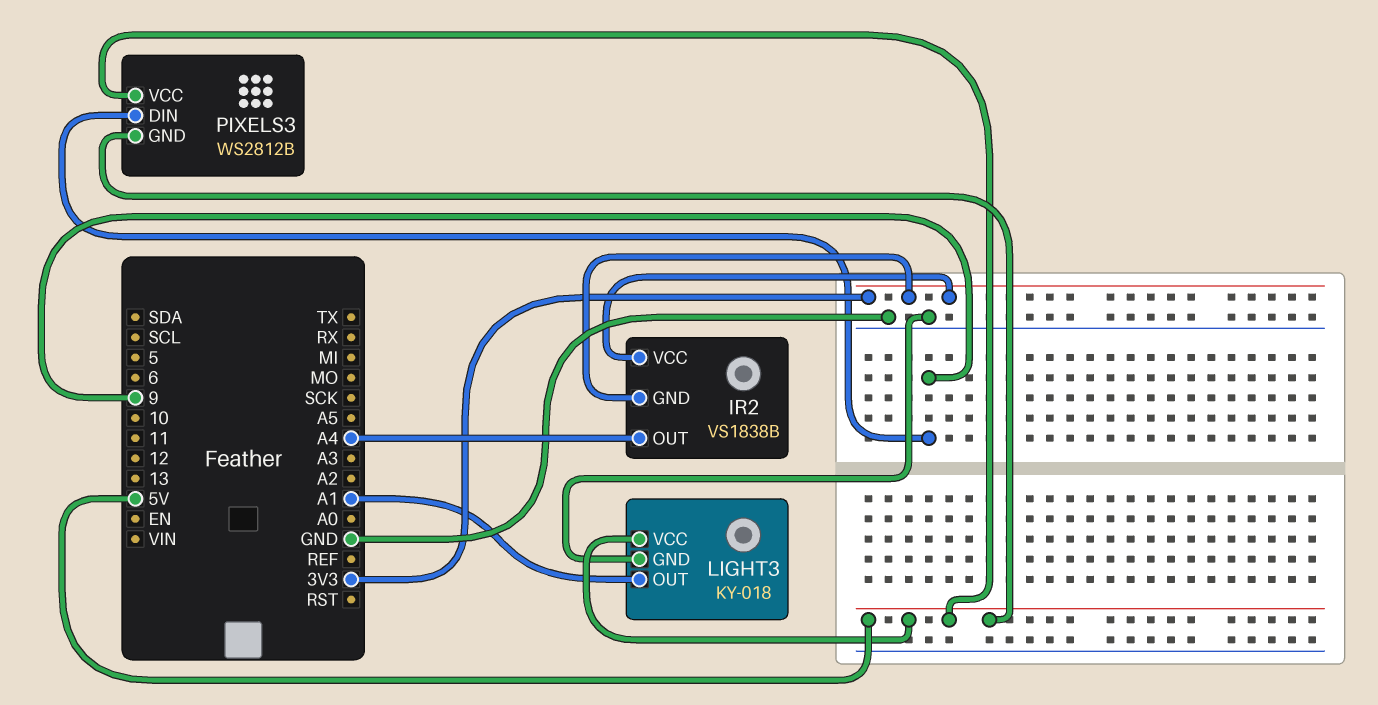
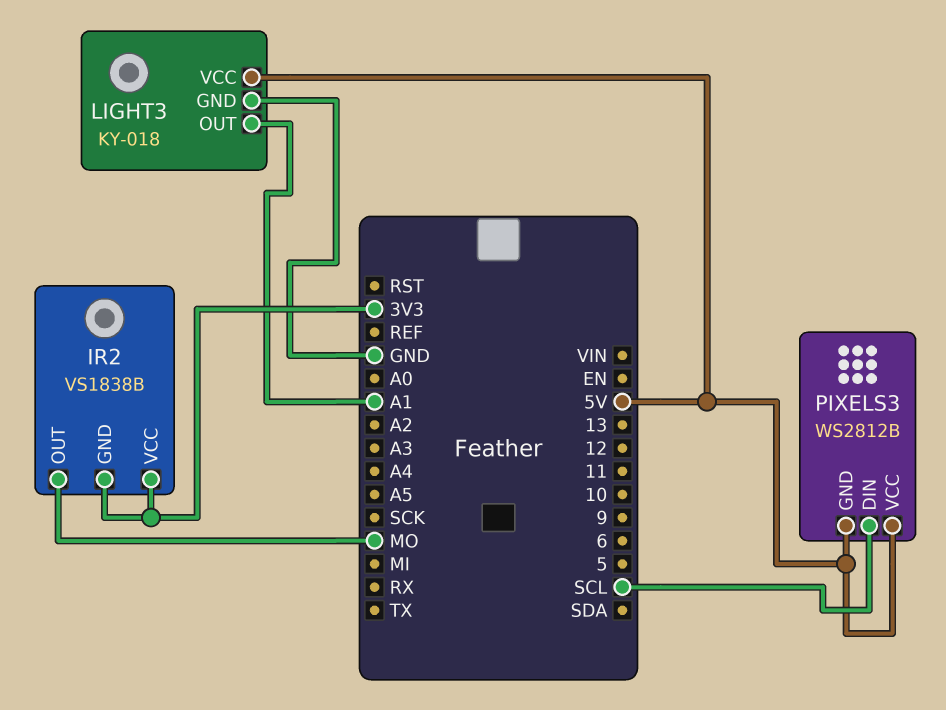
IR2 pin OUT: A4 -> MO
PIXELS3 pin DIN: 9 -> SCL

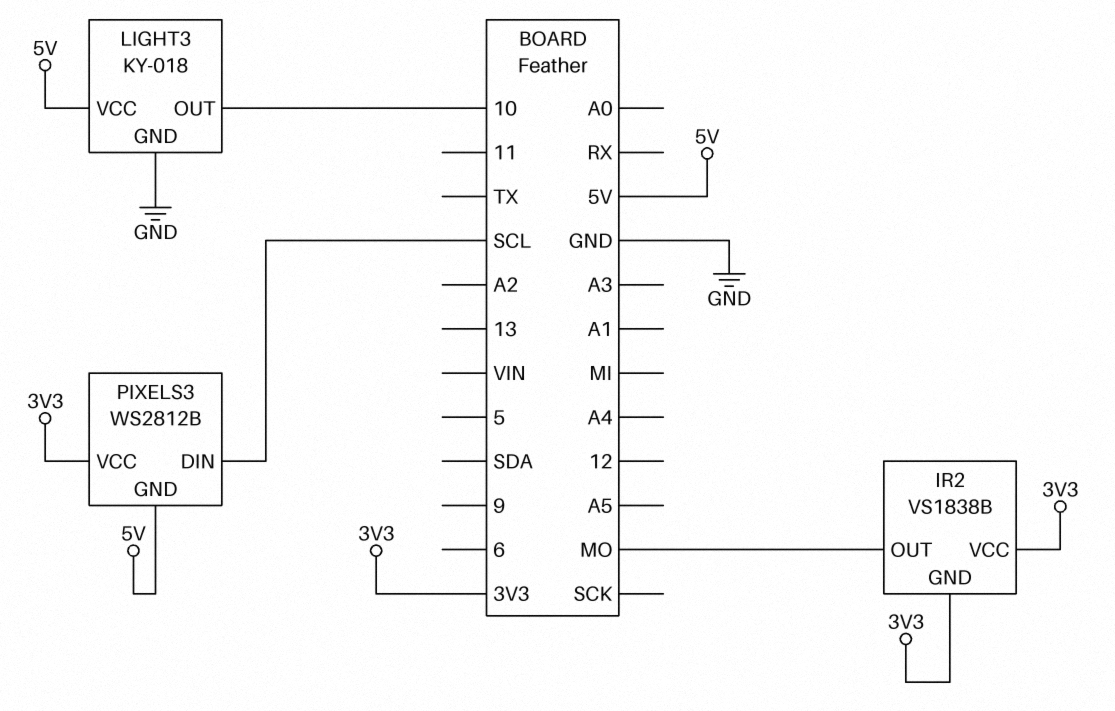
LIGHT3 pin OUT: A1 -> 10
PIXELS3 pin VCC: 5V -> 3V3

